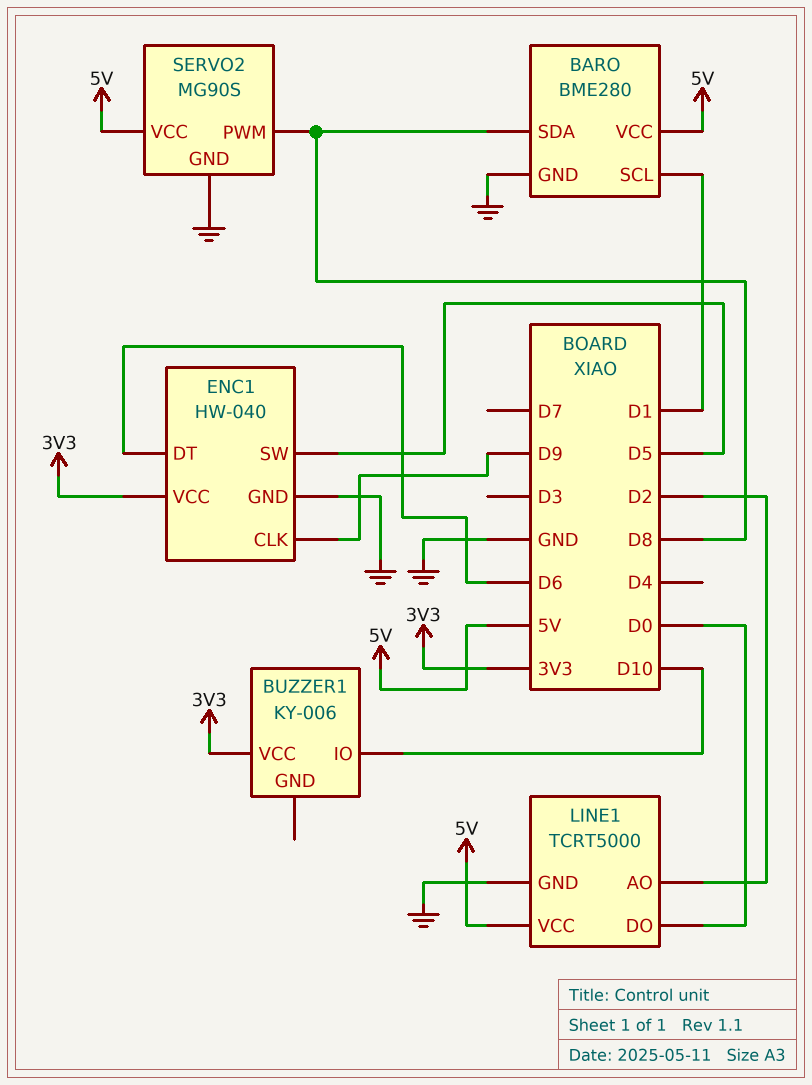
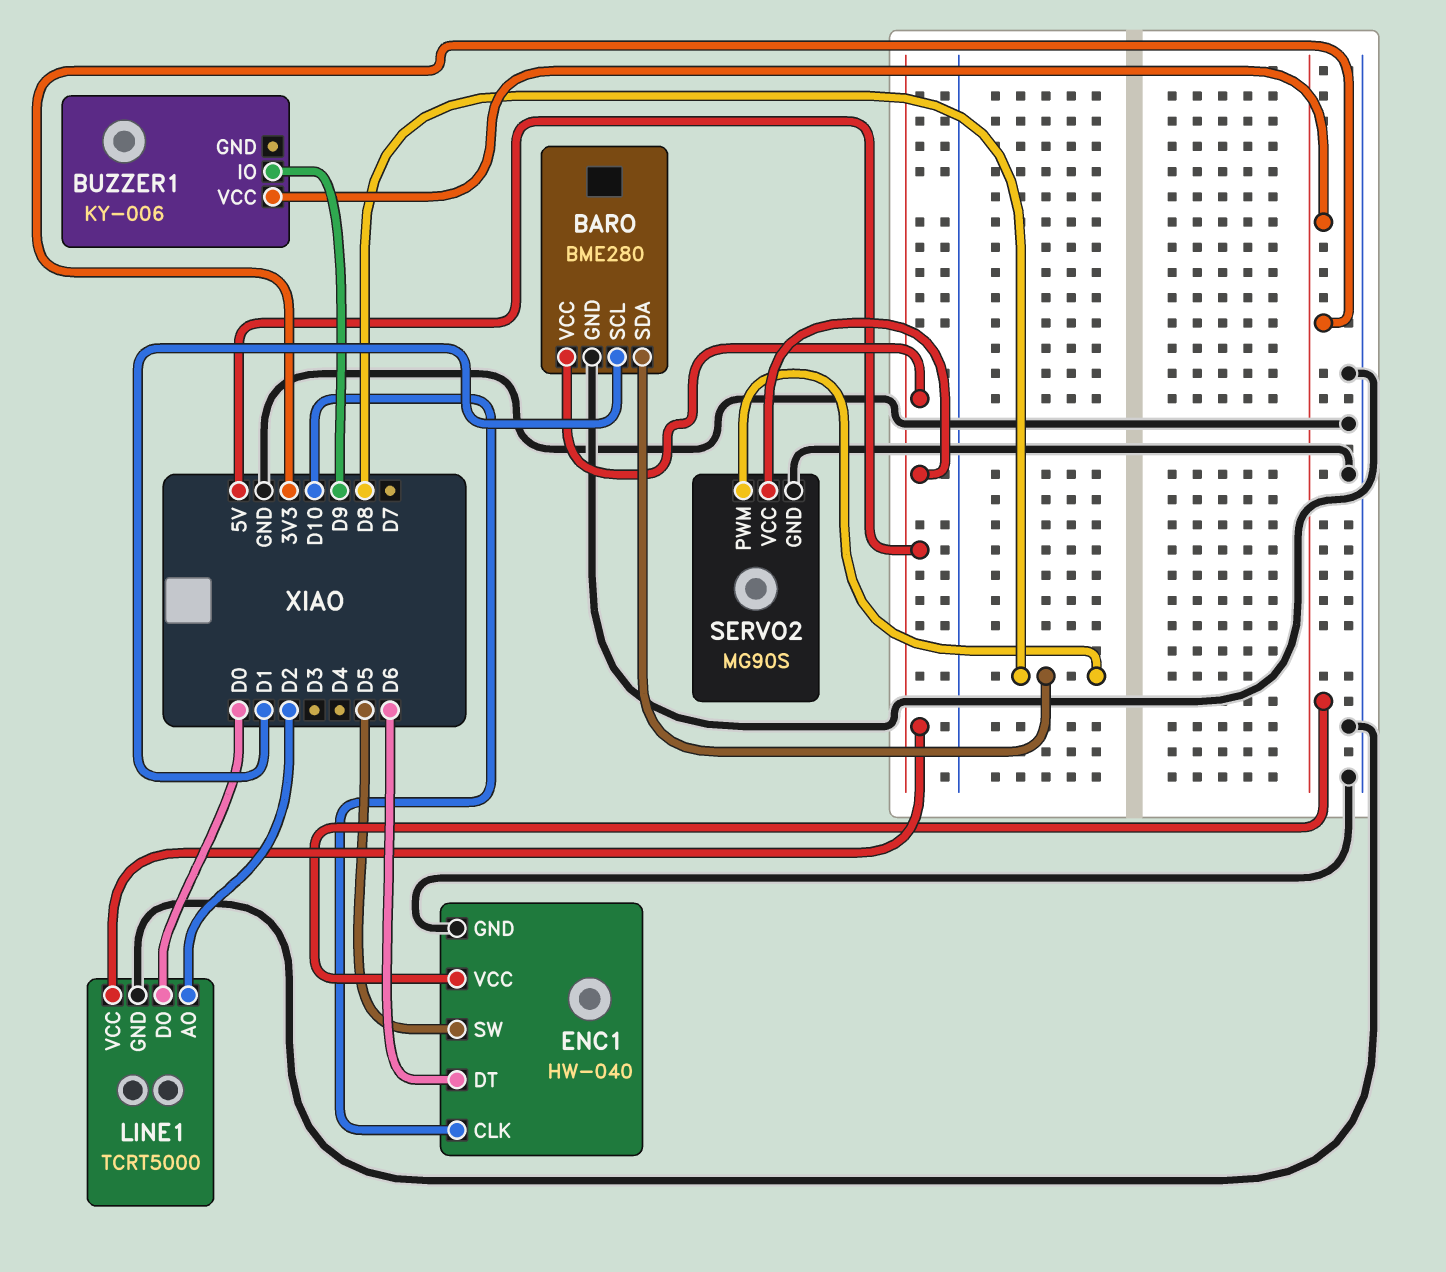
BUZZER1 pin IO: D10 -> D9
ENC1 pin CLK: D9 -> D10

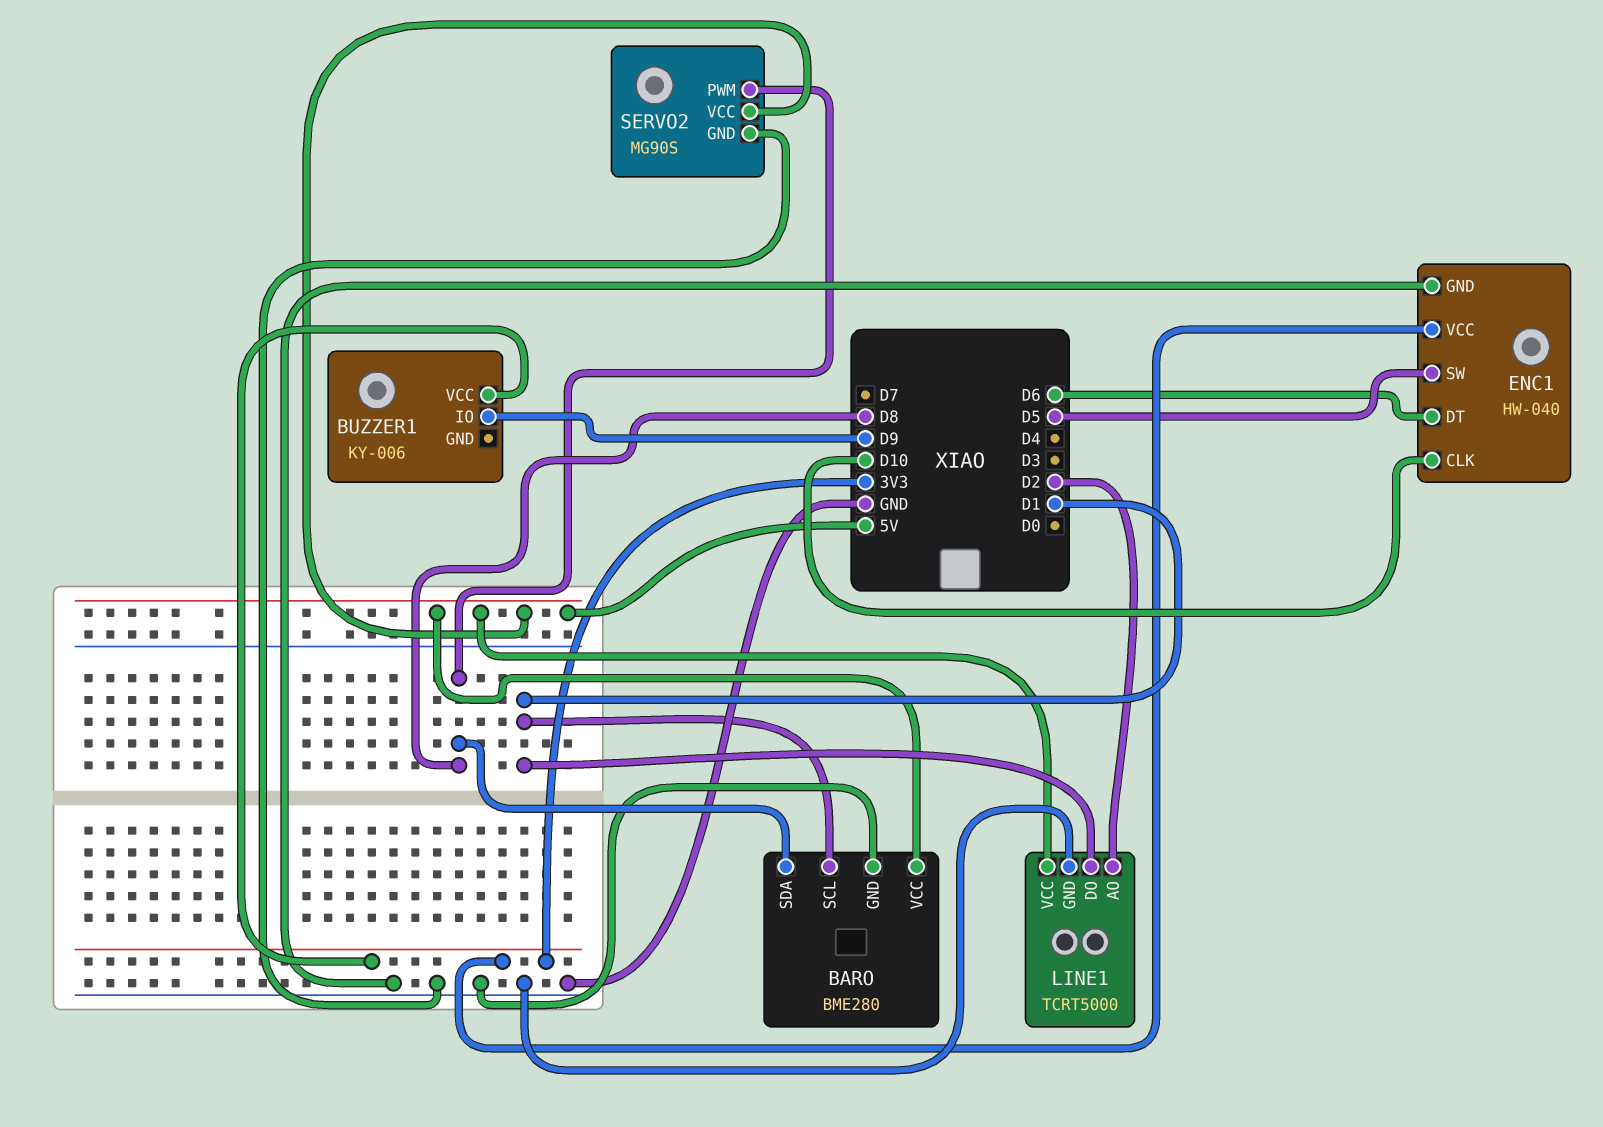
LINE1 pin DO: D0 -> D1

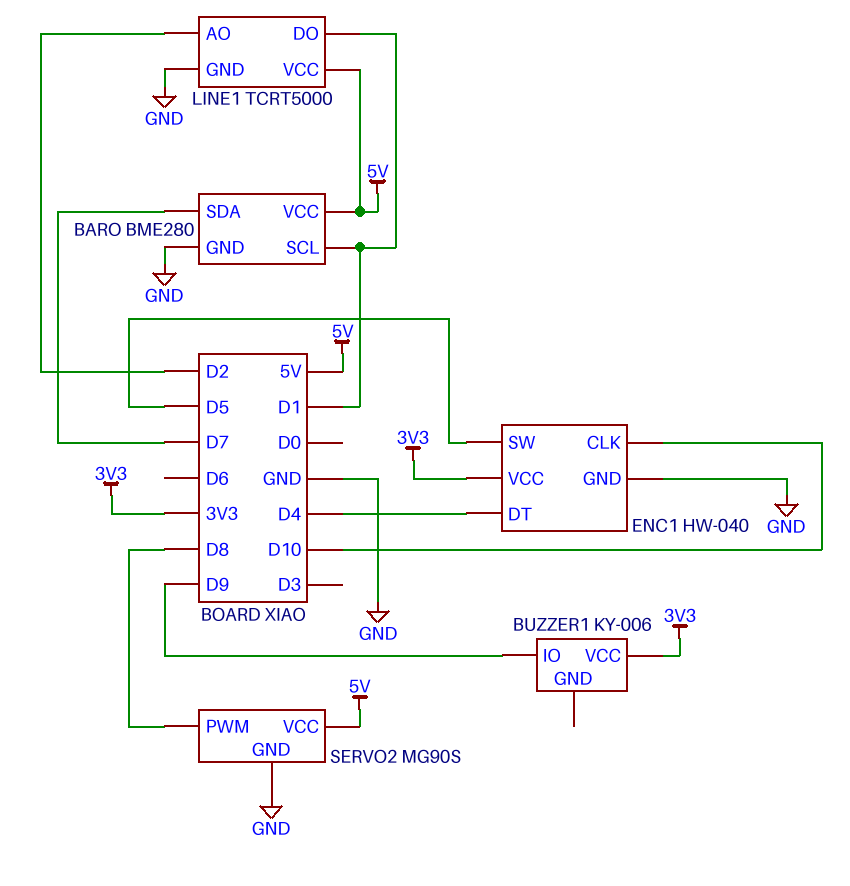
BARO pin SDA: D8 -> D7
ENC1 pin DT: D6 -> D4

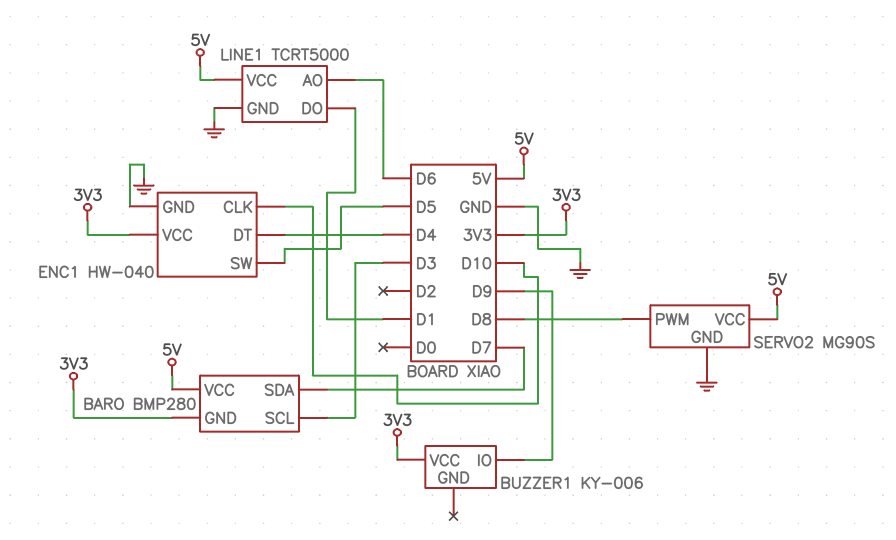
BARO: BME280 -> BMP280
BARO pin GND: GND -> 3V3
BARO pin SCL: D1 -> D3
LINE1 pin AO: D2 -> D6

